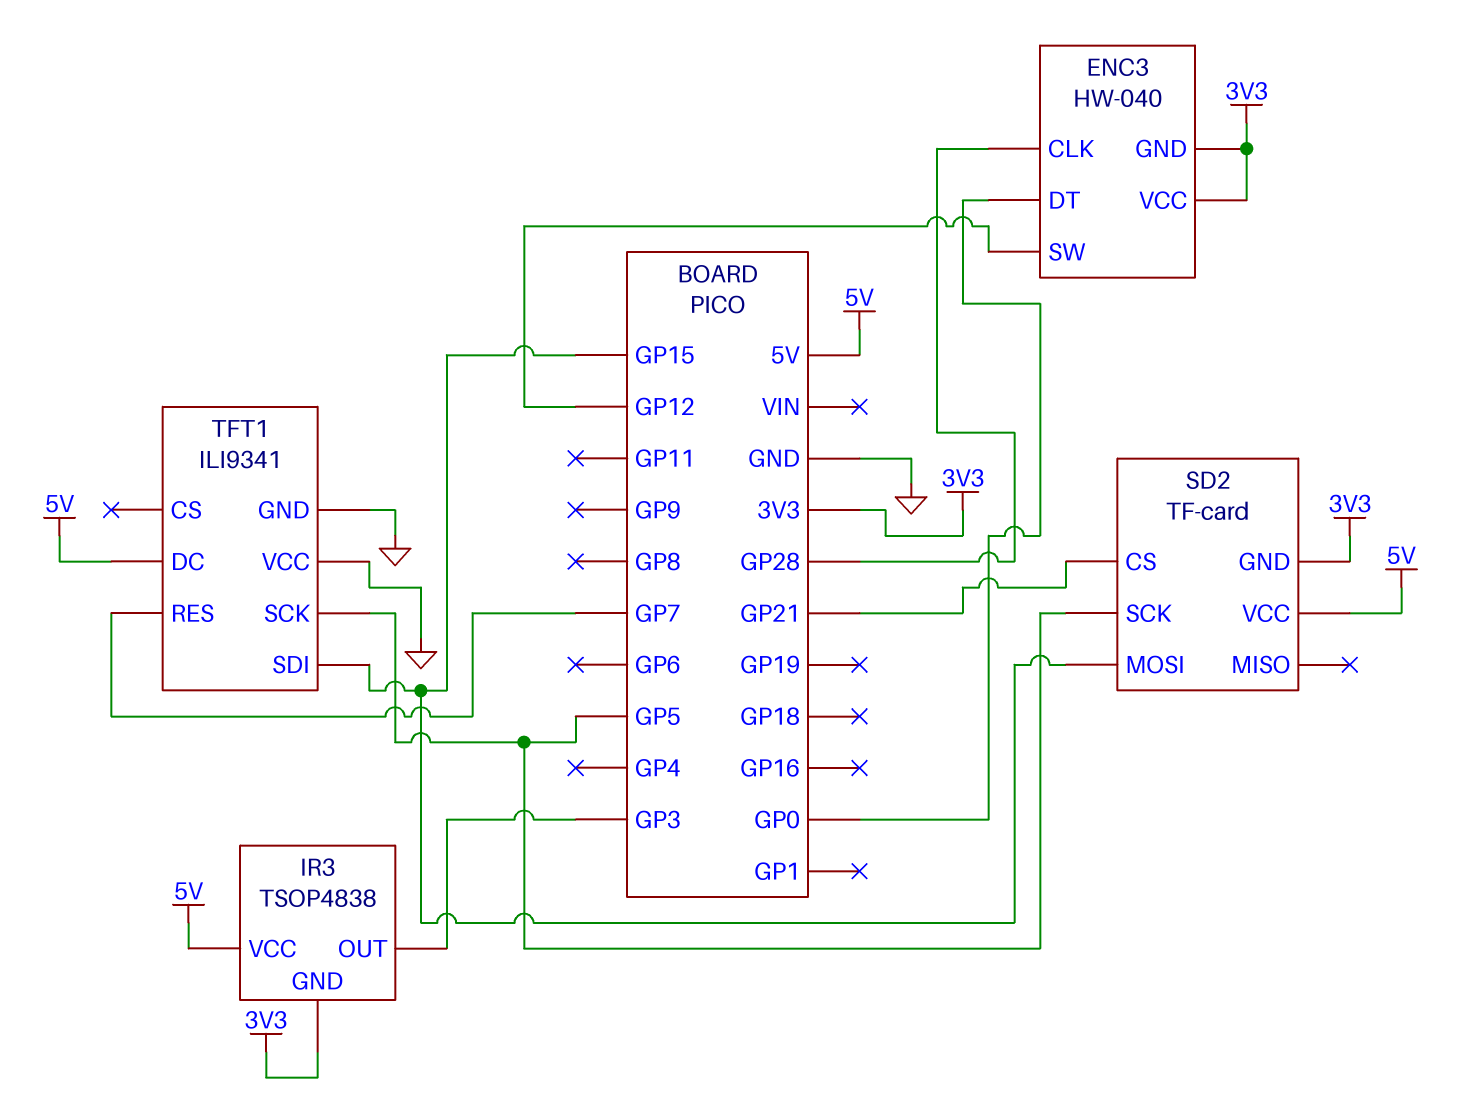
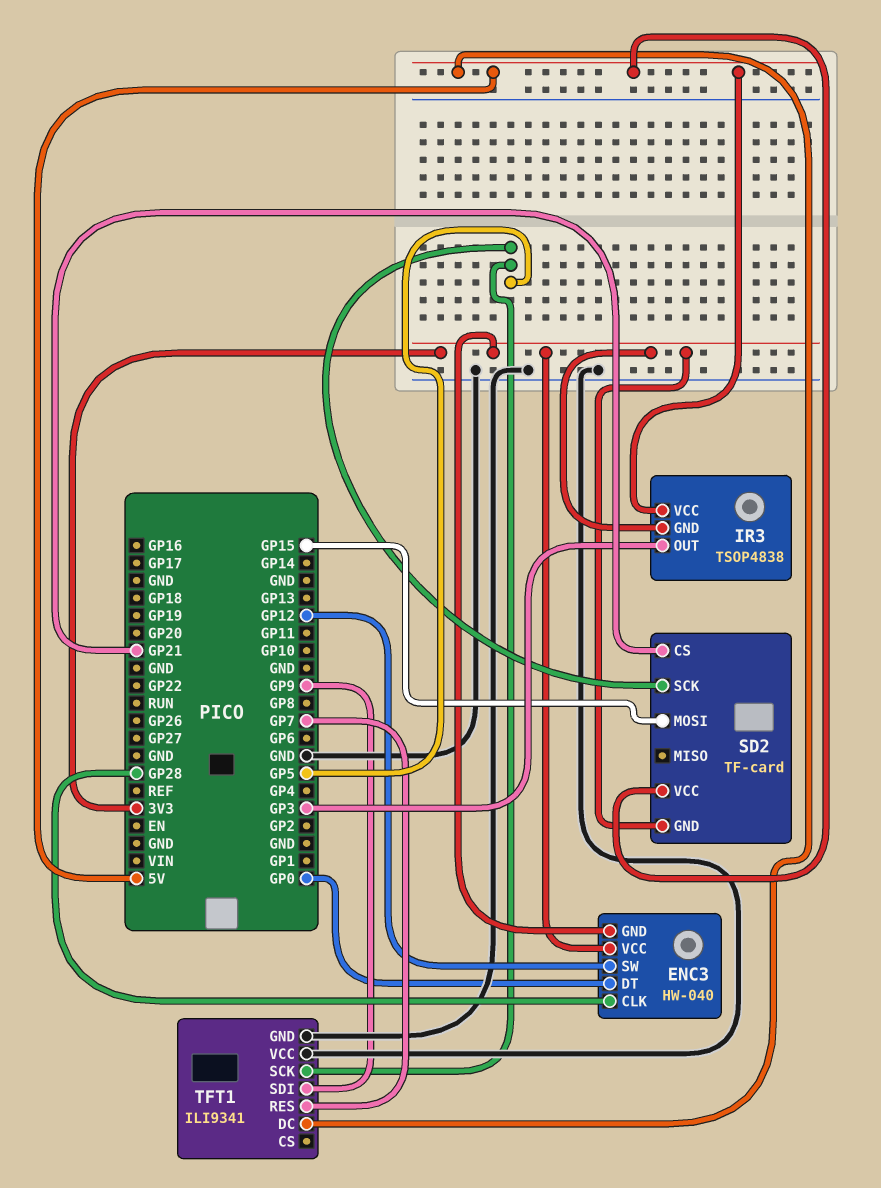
TFT1 pin SDI: GP15 -> GP9

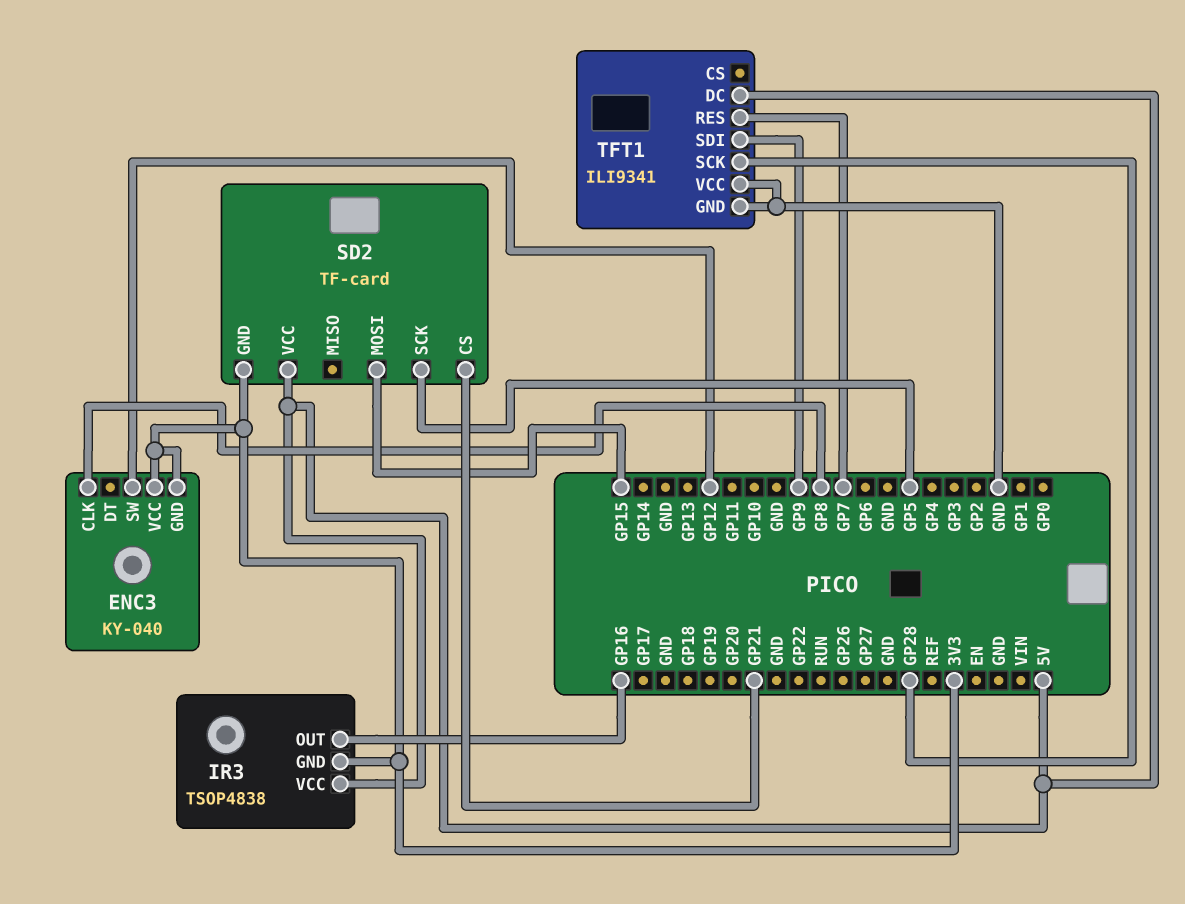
ENC3: HW-040 -> KY-040
ENC3 pin CLK: GP28 -> GP8
ENC3 pin DT: GP0 -> none
IR3 pin OUT: GP3 -> GP16
TFT1 pin SCK: GP5 -> GP28

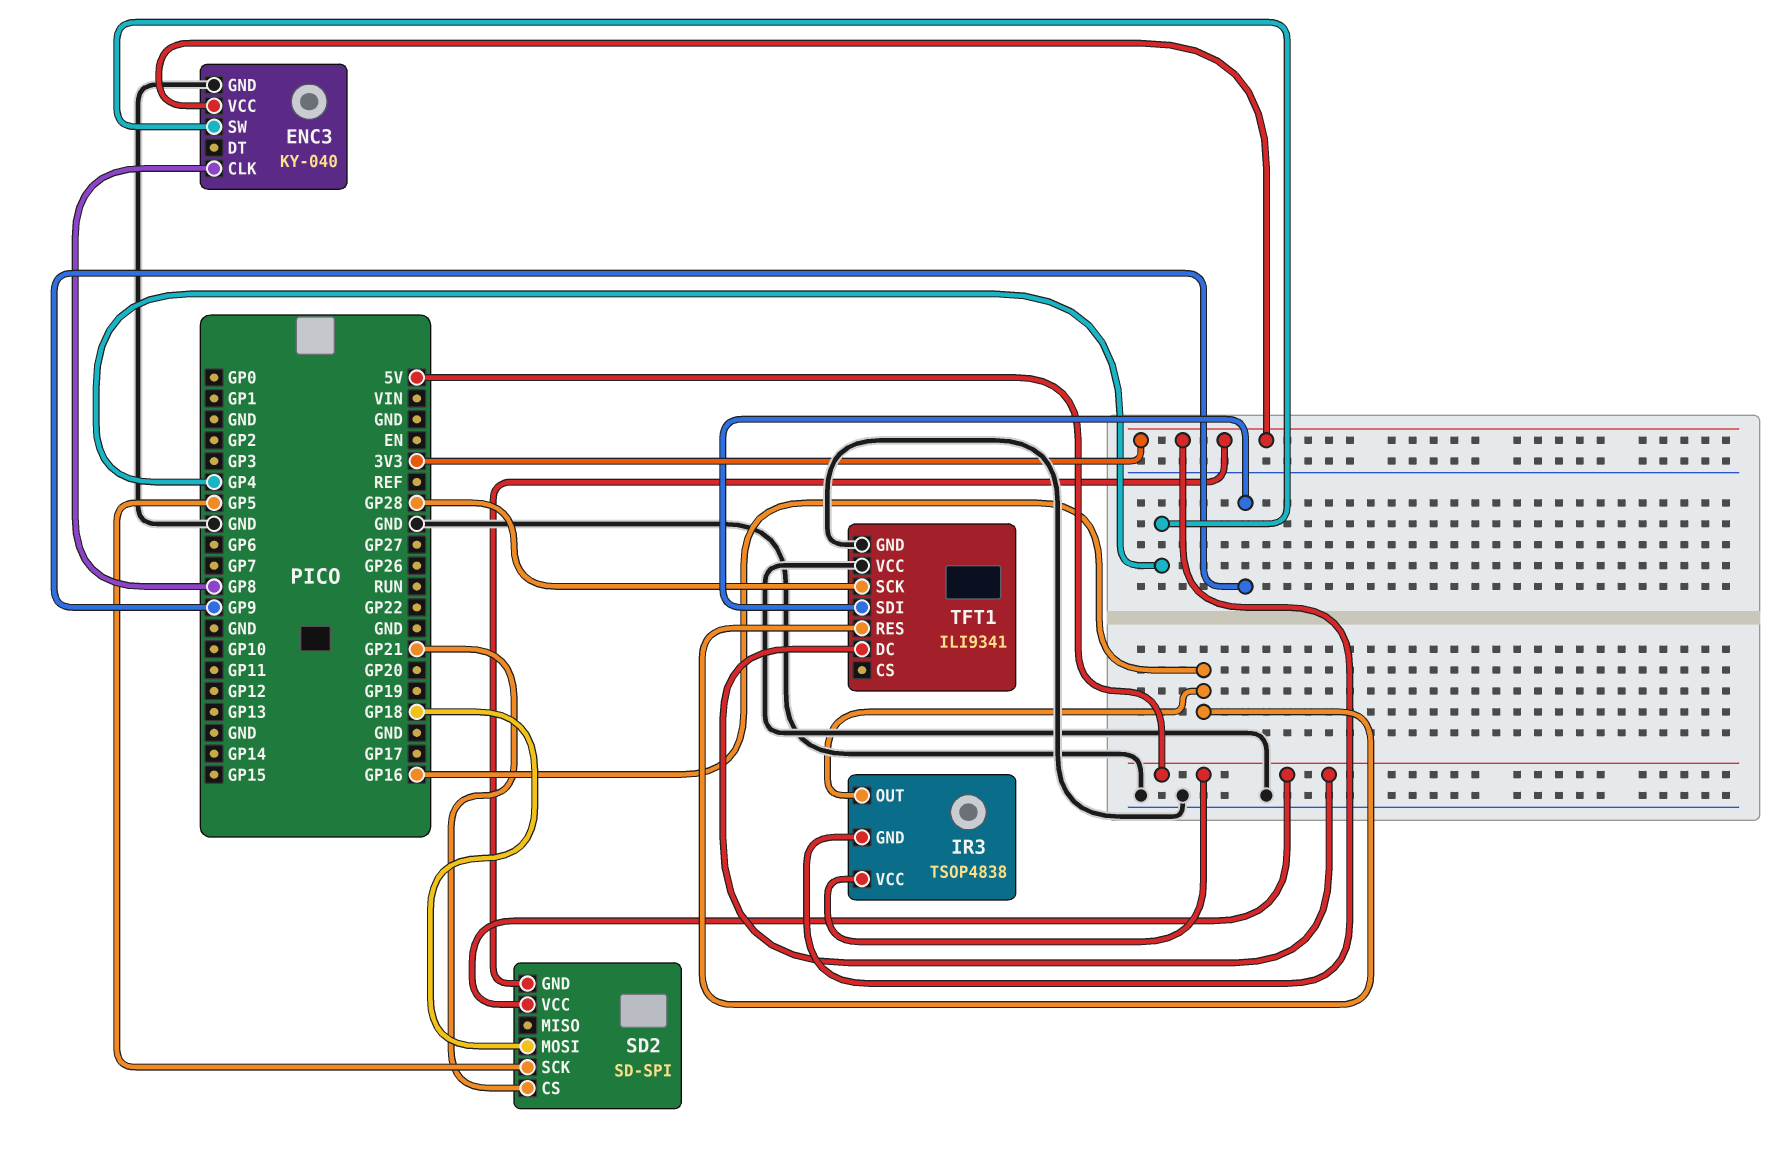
ENC3 pin GND: 3V3 -> GND
ENC3 pin SW: GP12 -> GP4
SD2: TF-card -> SD-SPI
SD2 pin MOSI: GP15 -> GP18
TFT1 pin RES: GP7 -> GP16

